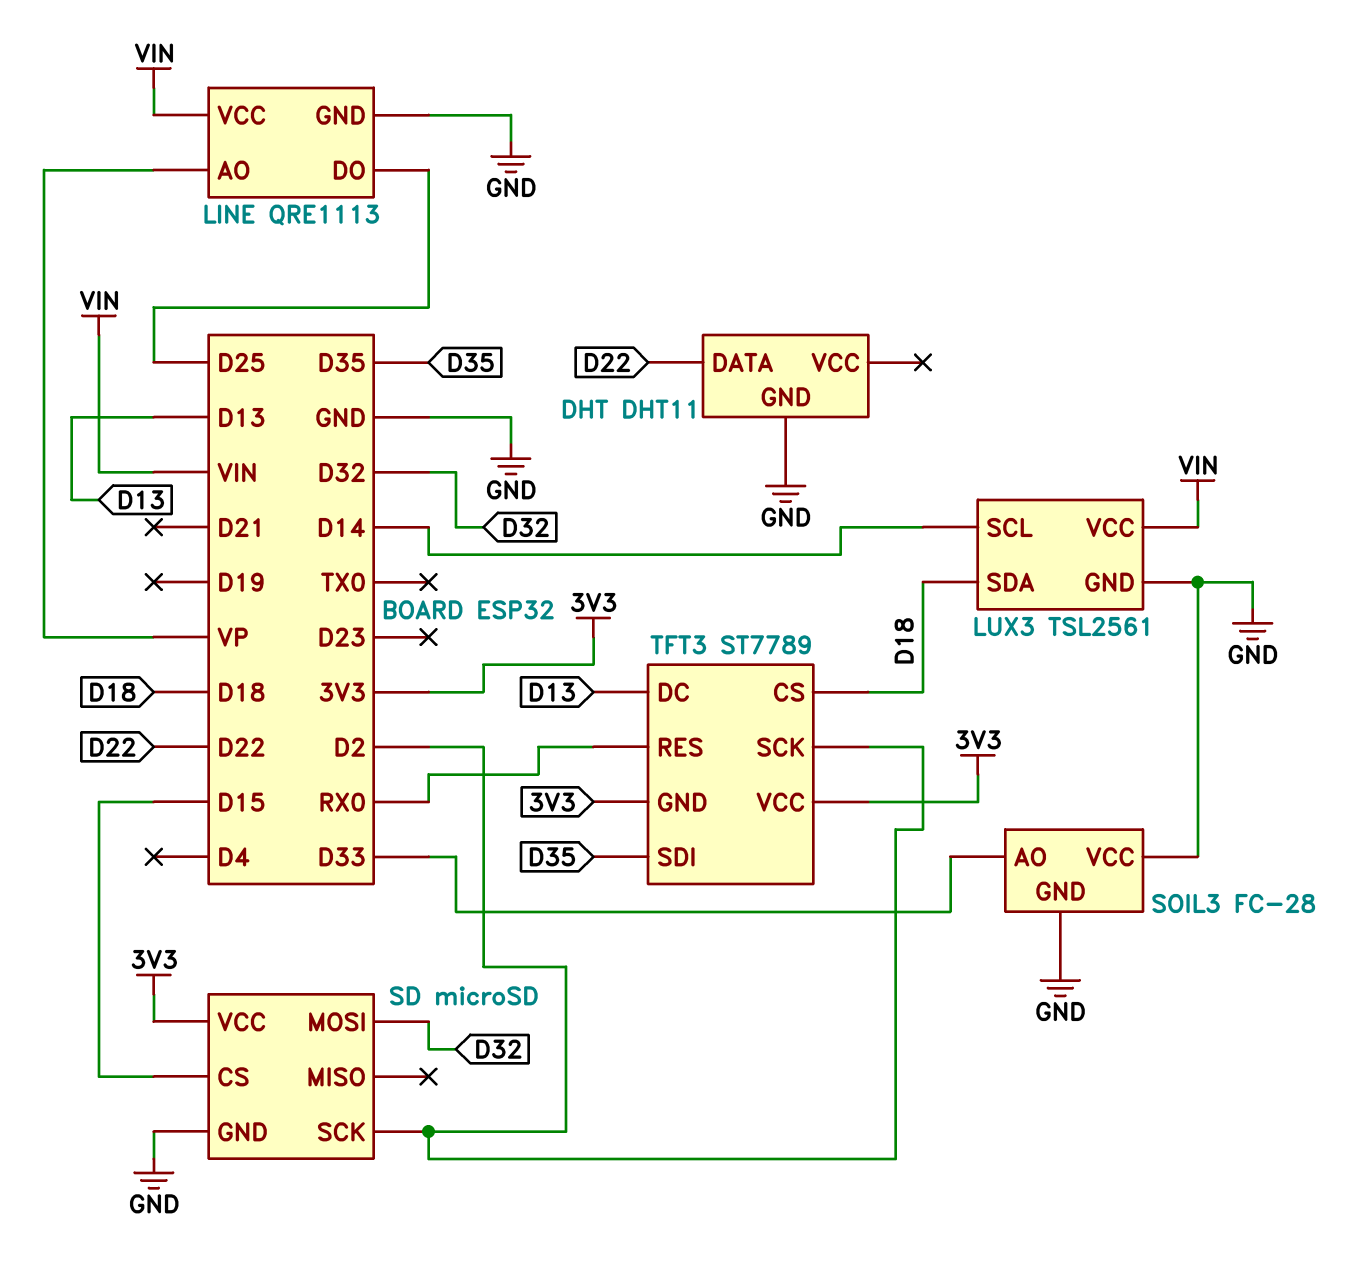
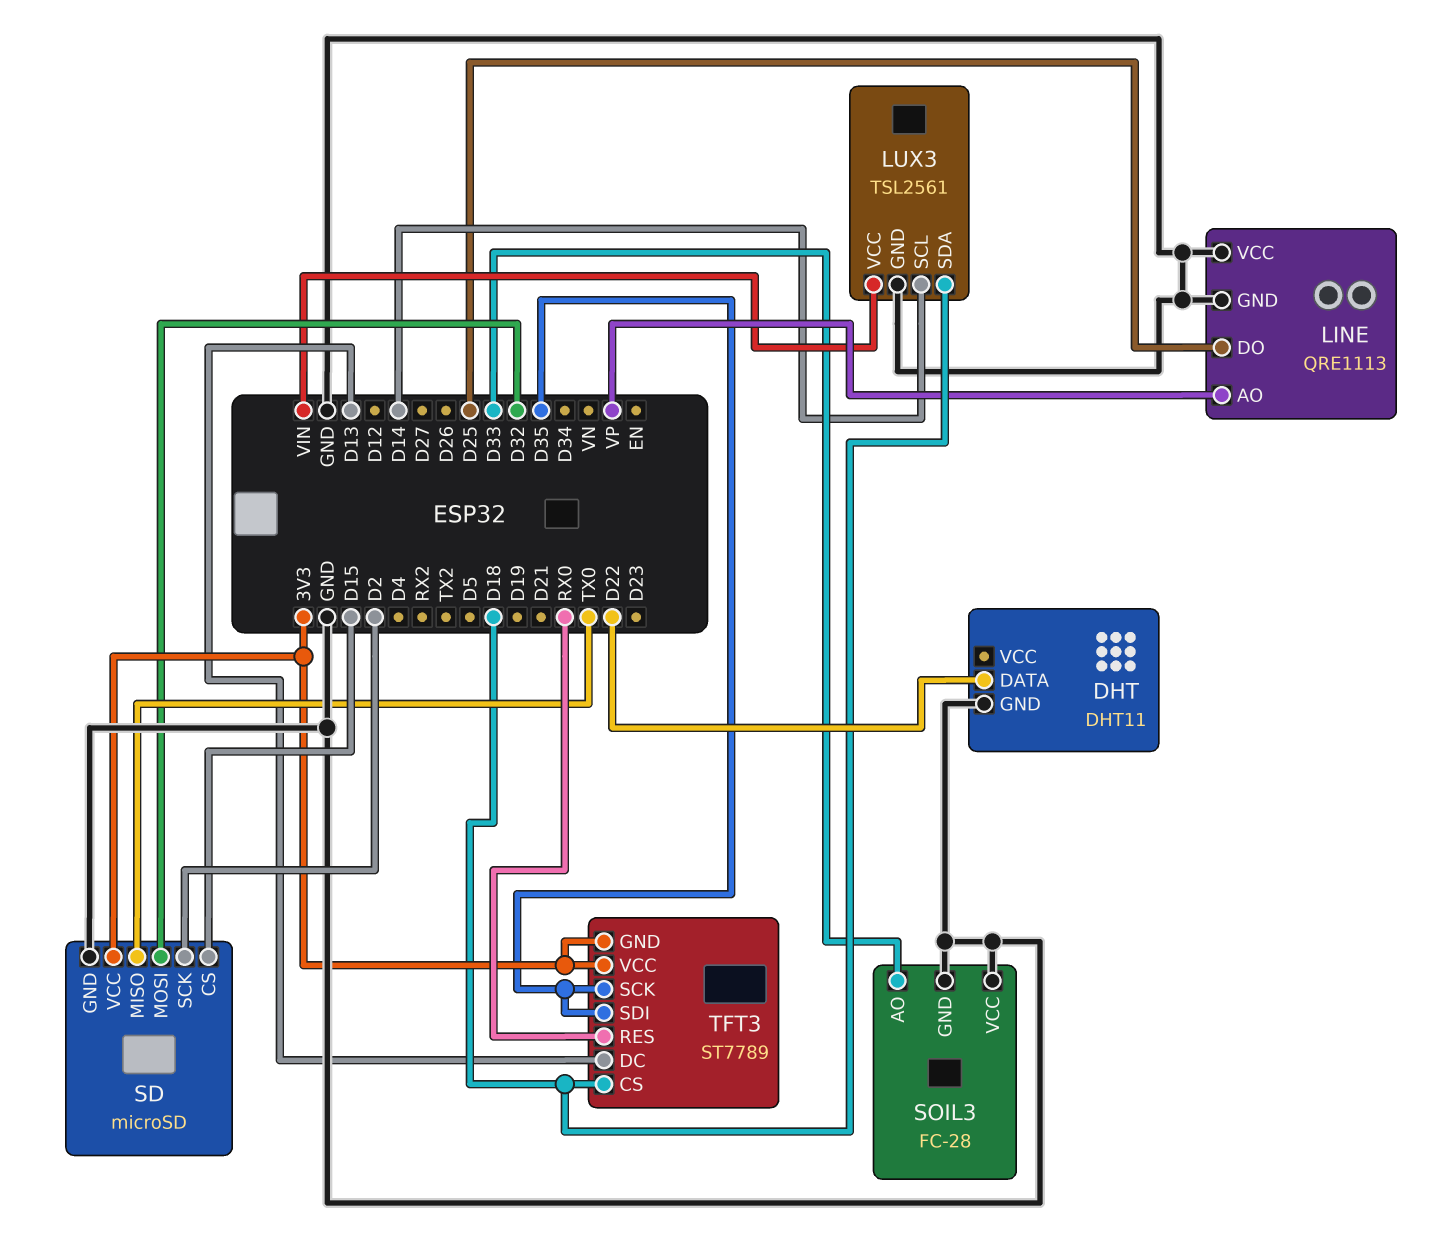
LINE pin VCC: VIN -> GND
SD pin MISO: none -> TX0
TFT3 pin SCK: D2 -> D35

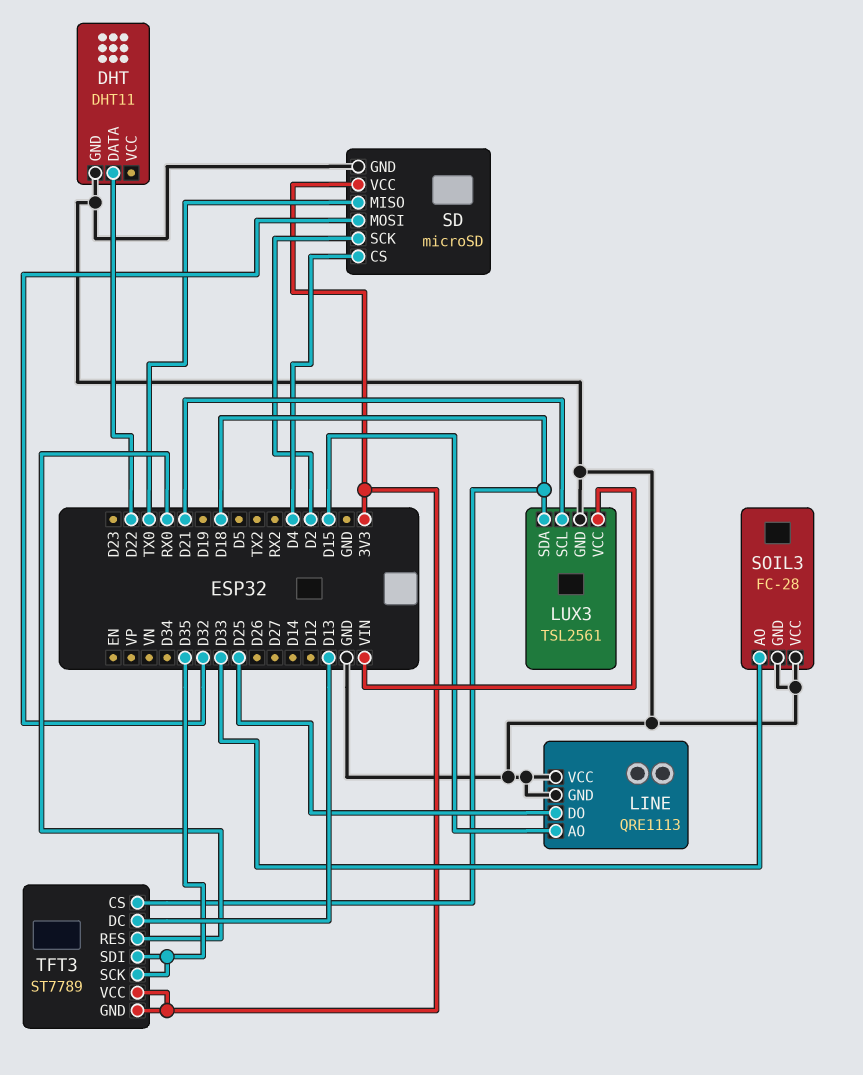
LINE pin AO: VP -> D15
LUX3 pin SCL: D14 -> D21
SD pin CS: D15 -> D4

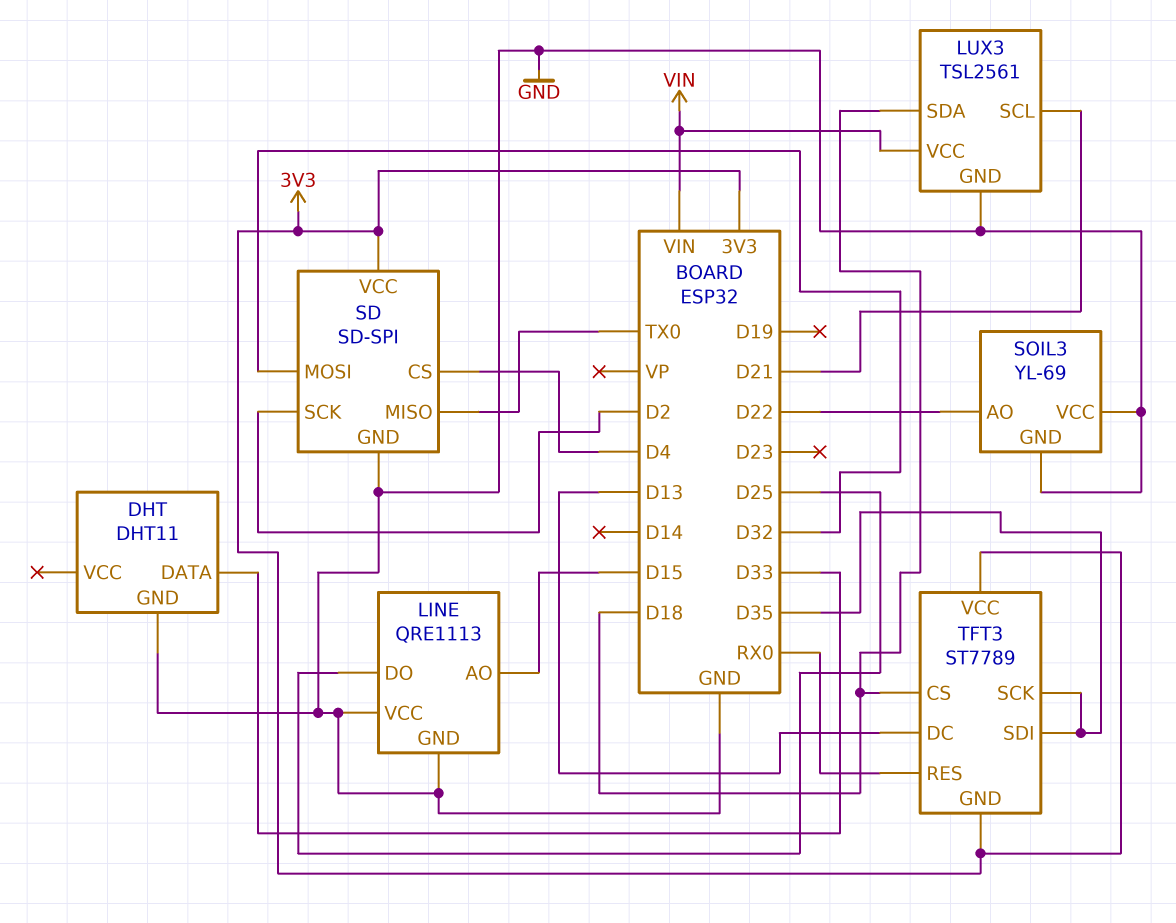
DHT pin DATA: D22 -> D33
SD: microSD -> SD-SPI
SOIL3: FC-28 -> YL-69
SOIL3 pin AO: D33 -> D22

